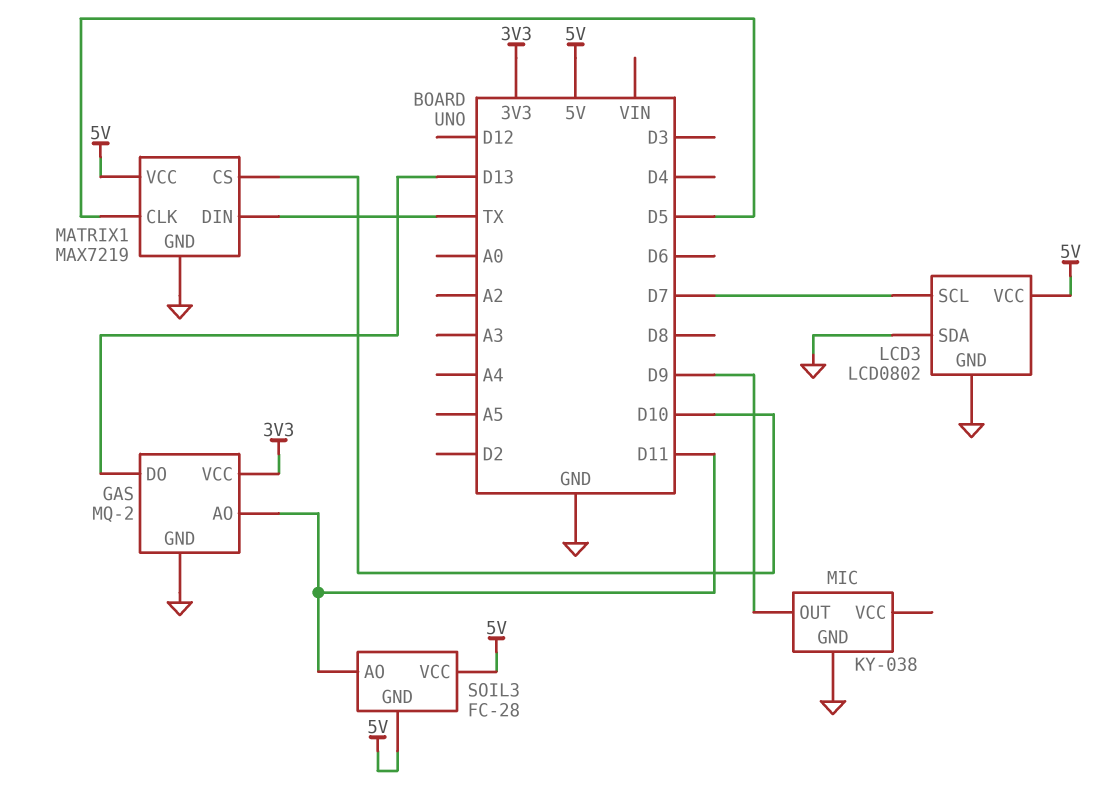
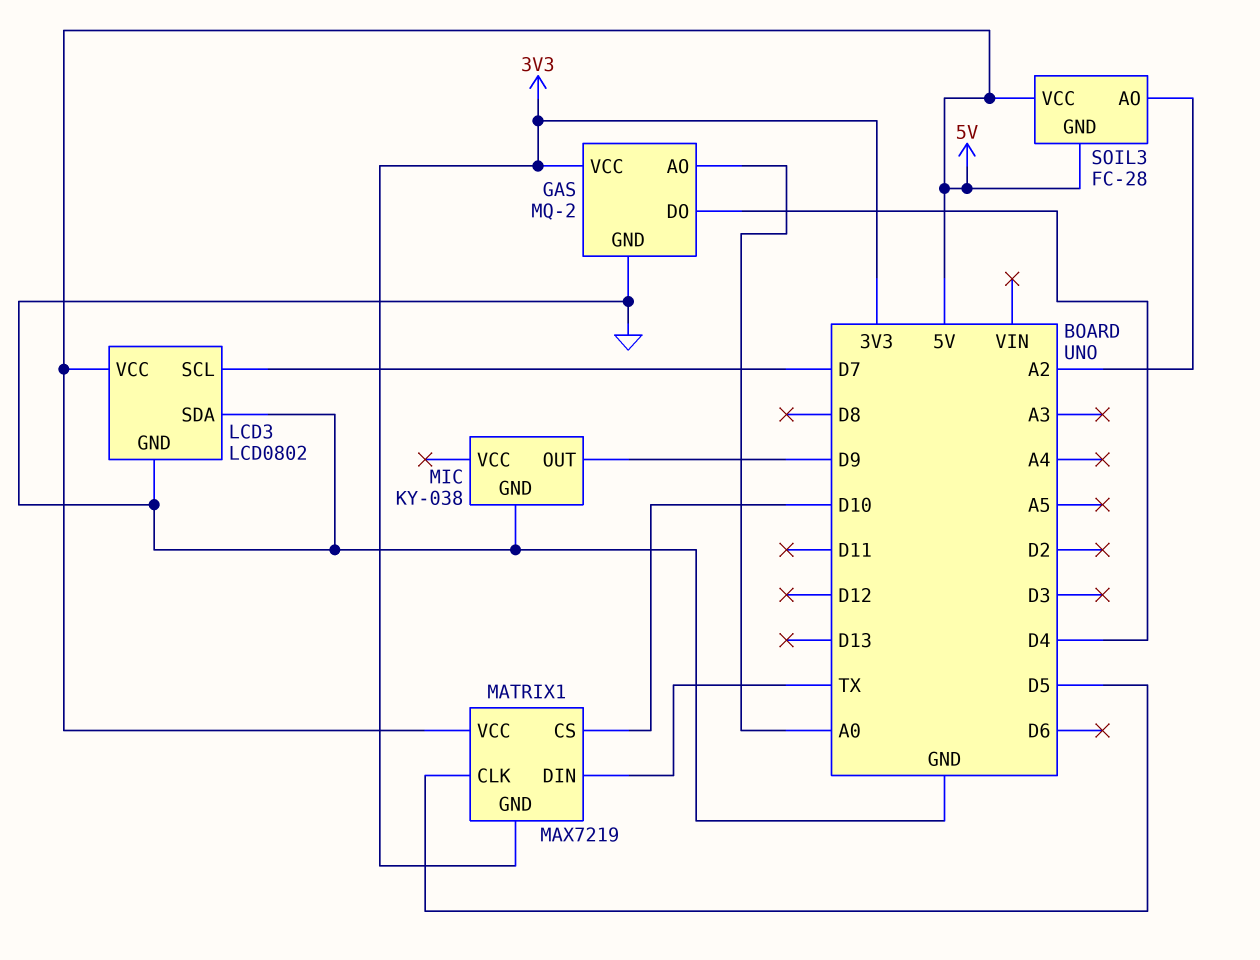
GAS pin AO: D11 -> A0
GAS pin DO: D13 -> D4
MATRIX1 pin GND: GND -> 3V3
SOIL3 pin AO: D11 -> A2

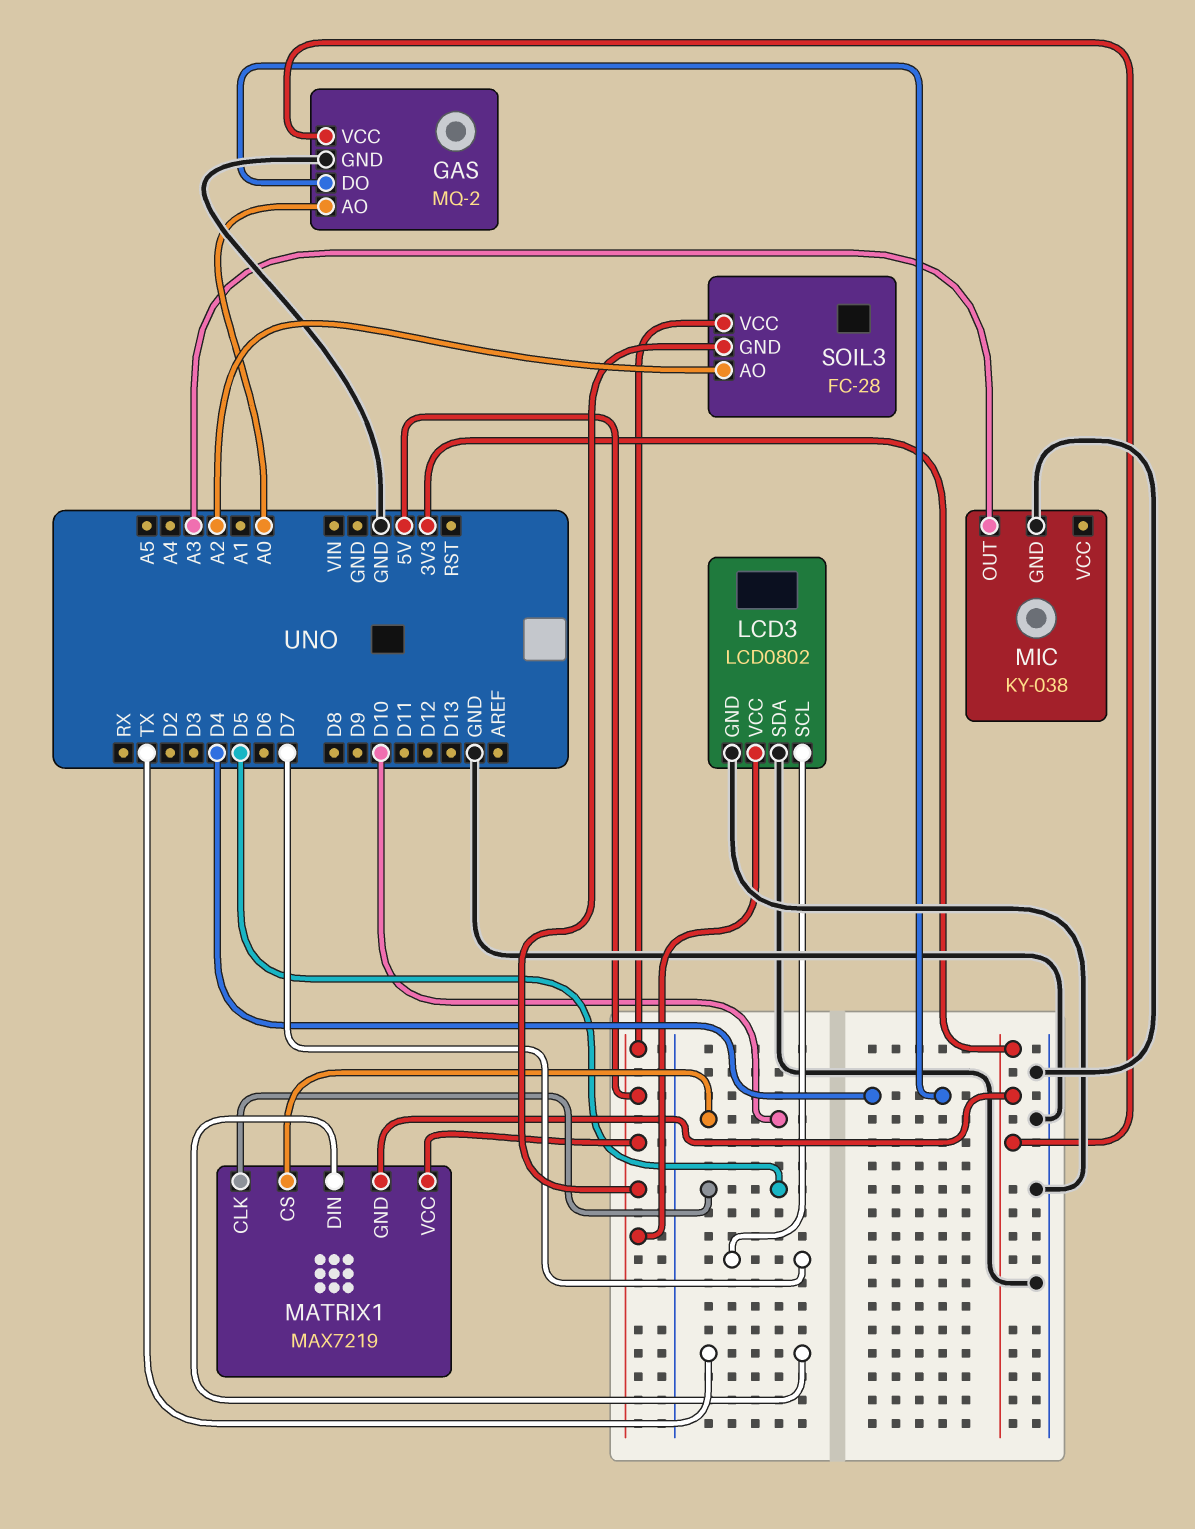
MIC pin OUT: D9 -> A3

